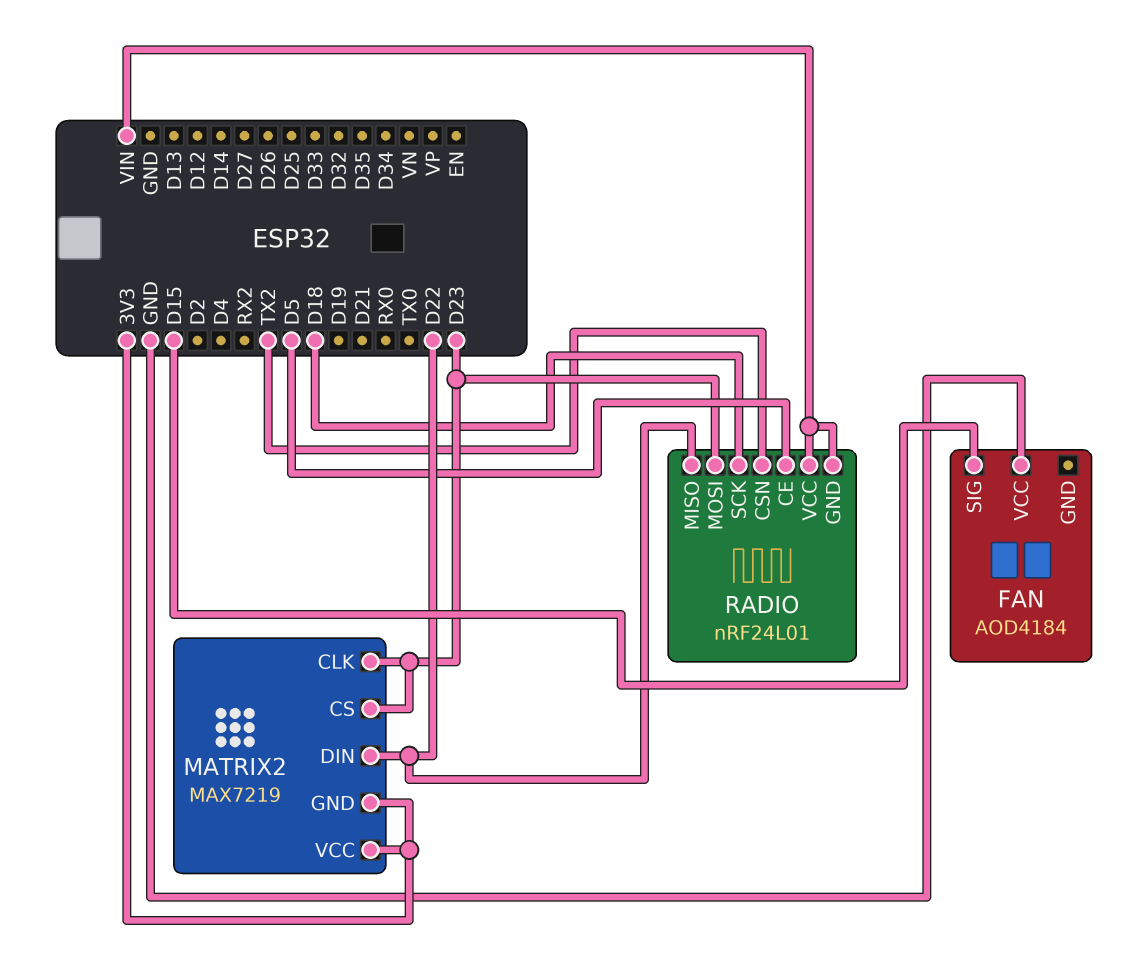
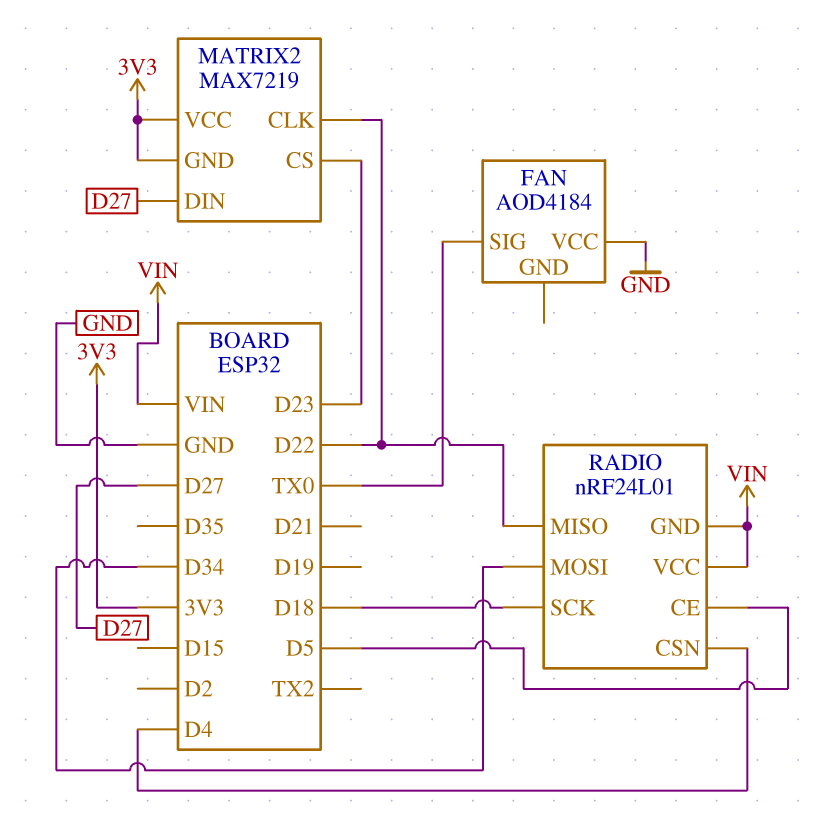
FAN pin SIG: D15 -> TX0
MATRIX2 pin CLK: D23 -> D22
MATRIX2 pin DIN: D22 -> D27
RADIO pin CSN: TX2 -> D4
RADIO pin MOSI: D23 -> D34

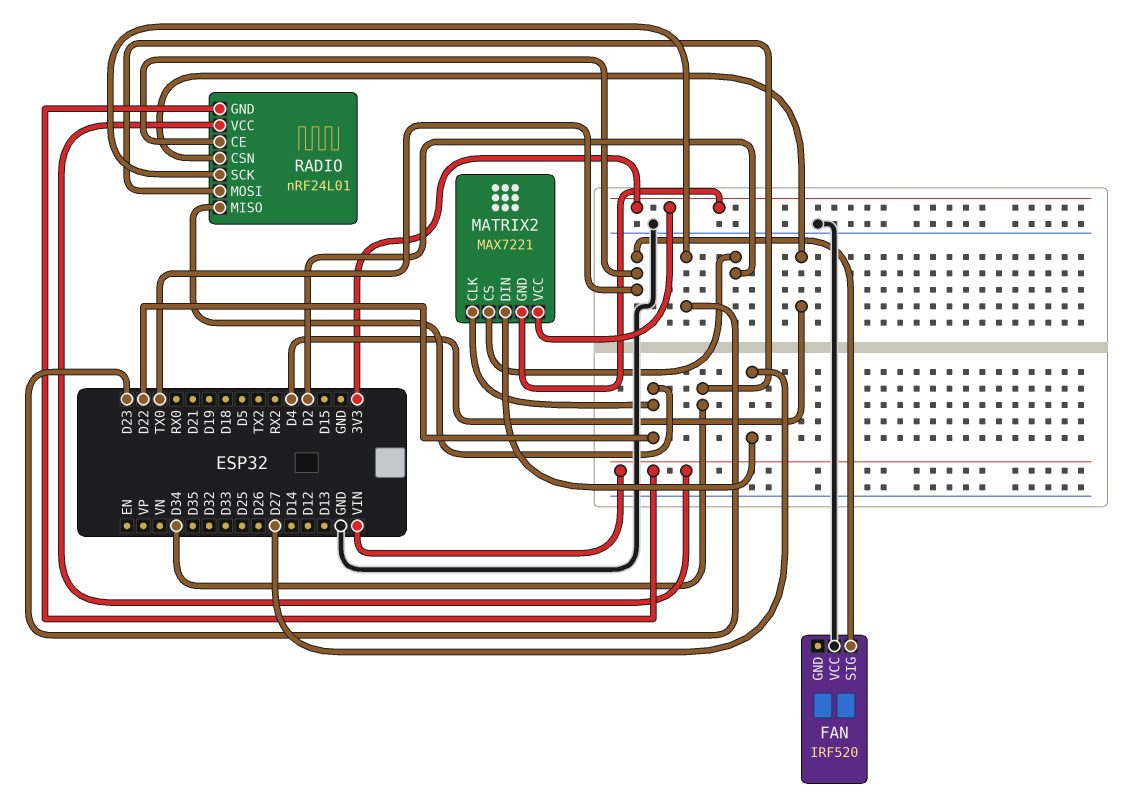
FAN: AOD4184 -> IRF520
MATRIX2: MAX7219 -> MAX7221
MATRIX2 pin CS: D23 -> D2
RADIO pin CE: D5 -> TX0
RADIO pin SCK: D18 -> D23

